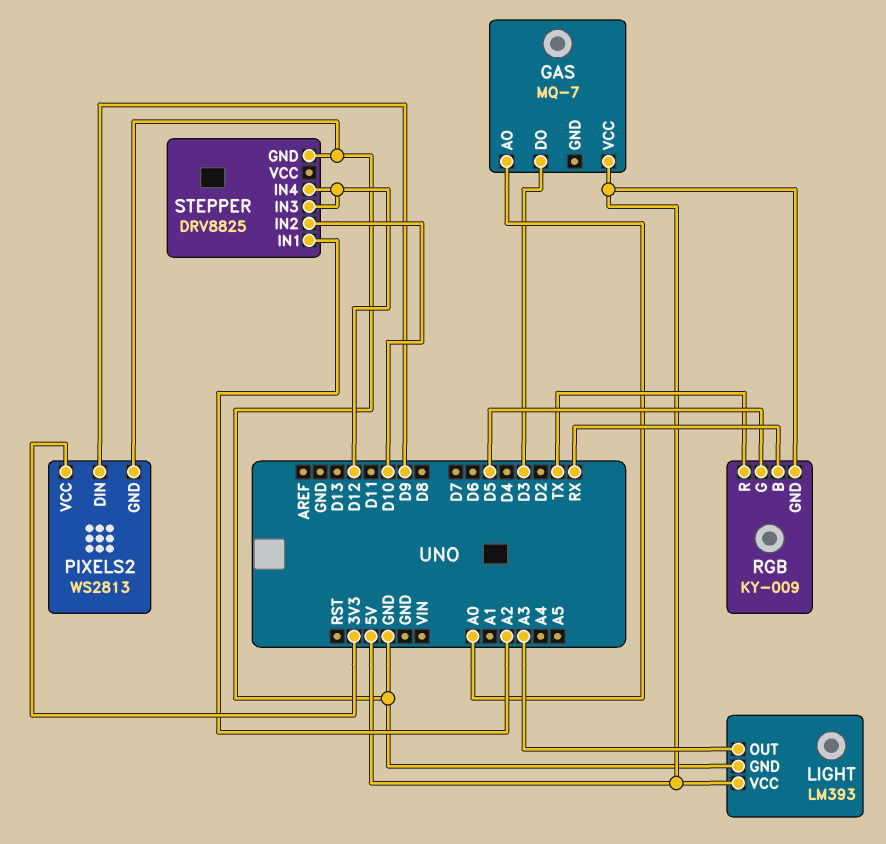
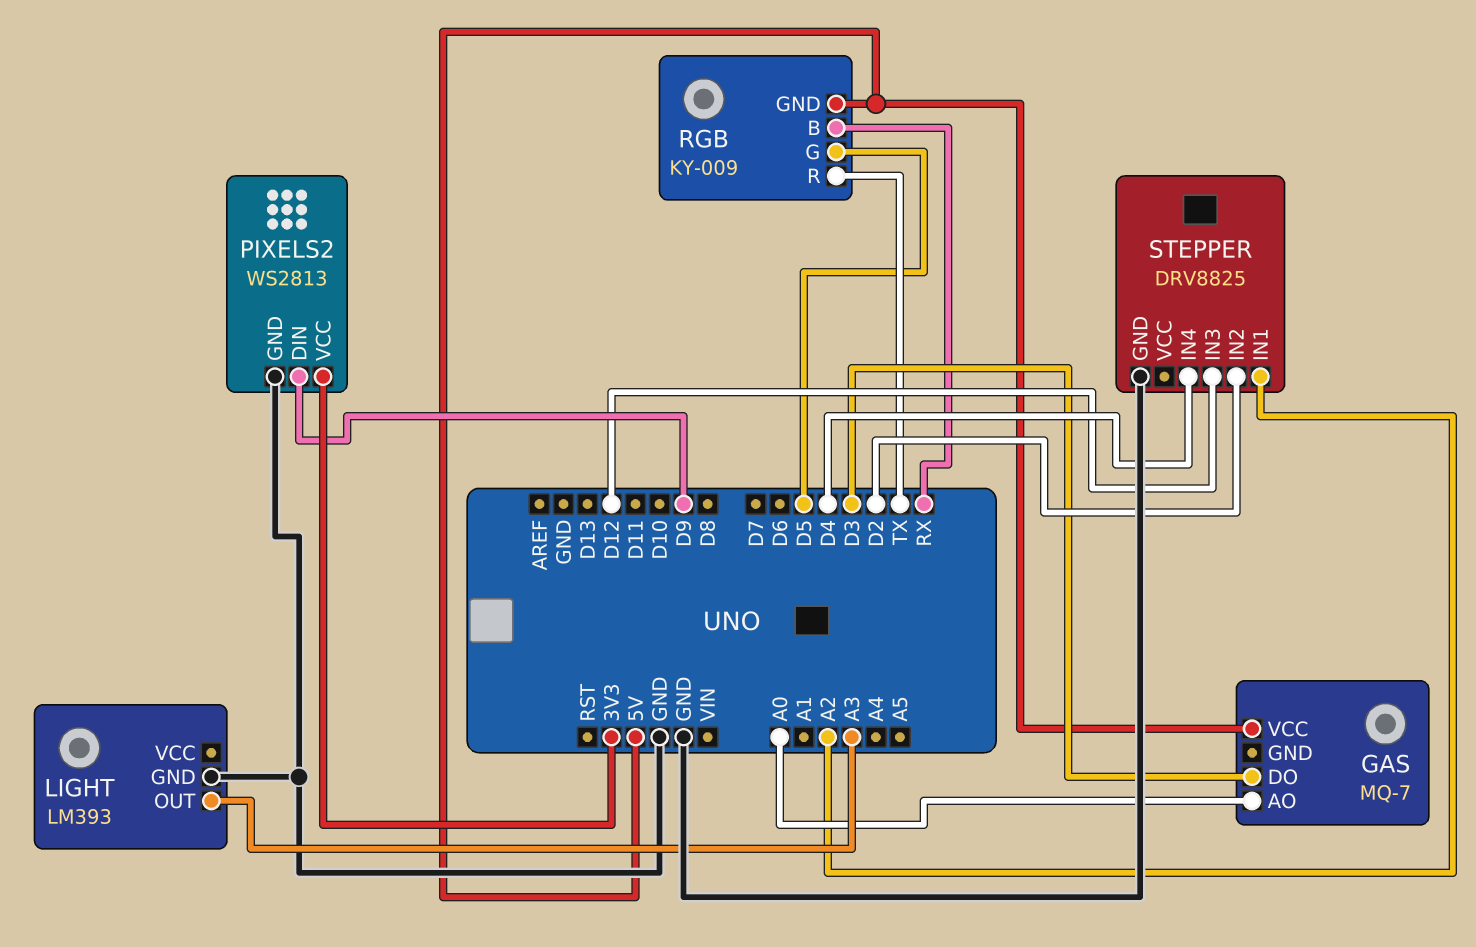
LIGHT pin VCC: 5V -> none
STEPPER pin IN2: D10 -> D2
STEPPER pin IN4: D12 -> D4

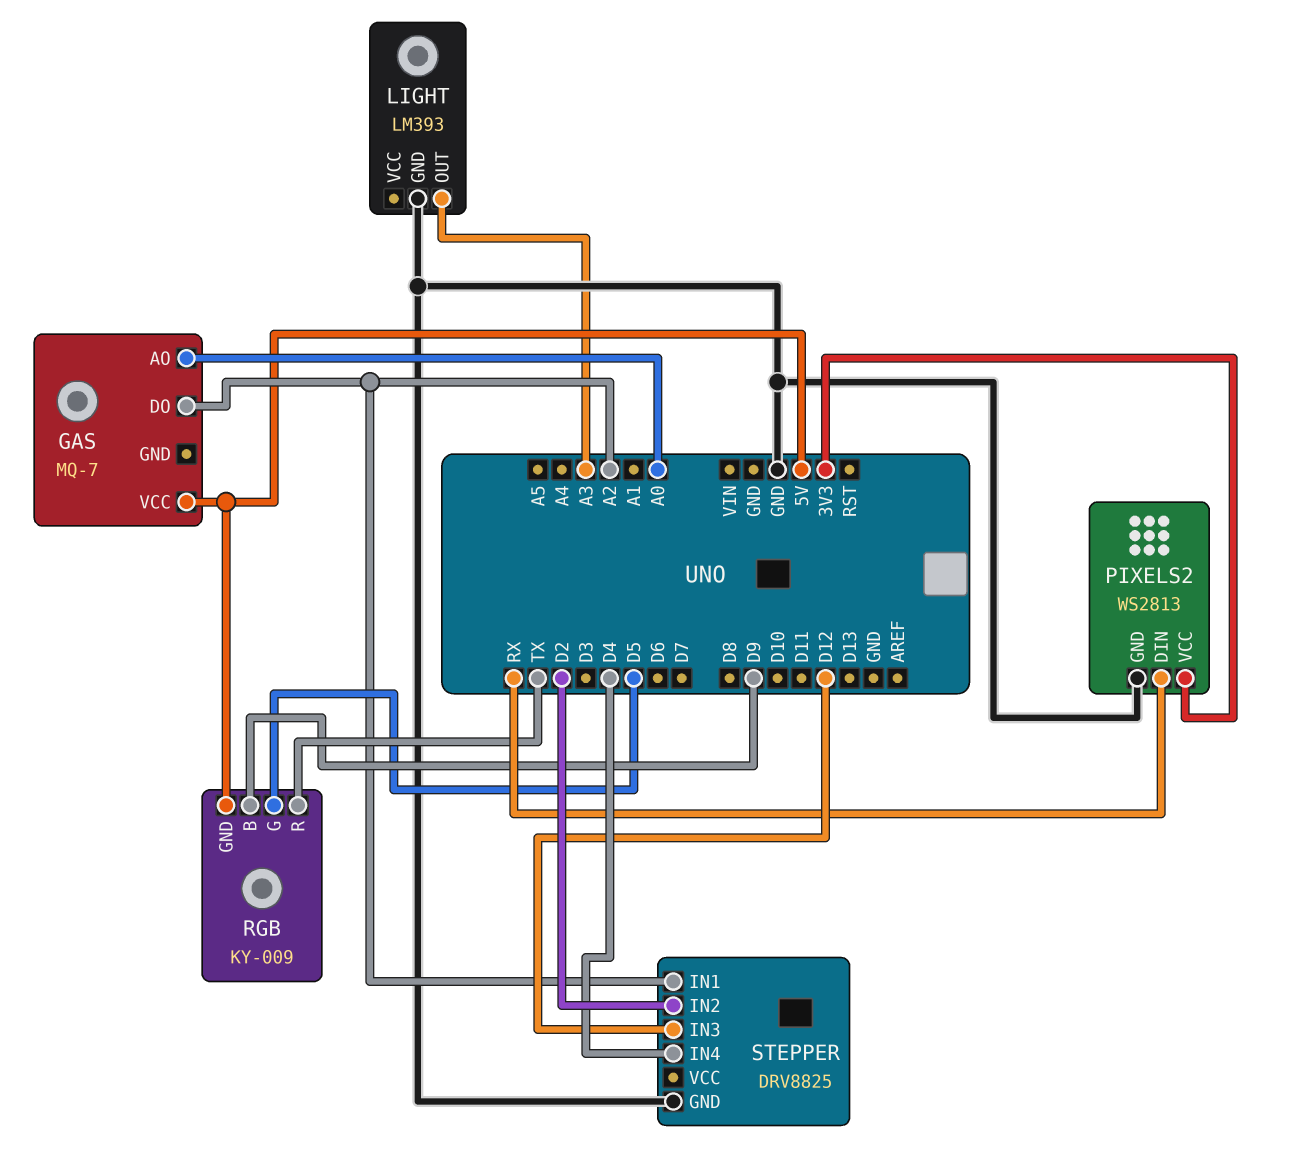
GAS pin DO: D3 -> A2
PIXELS2 pin DIN: D9 -> RX
RGB pin B: RX -> D9

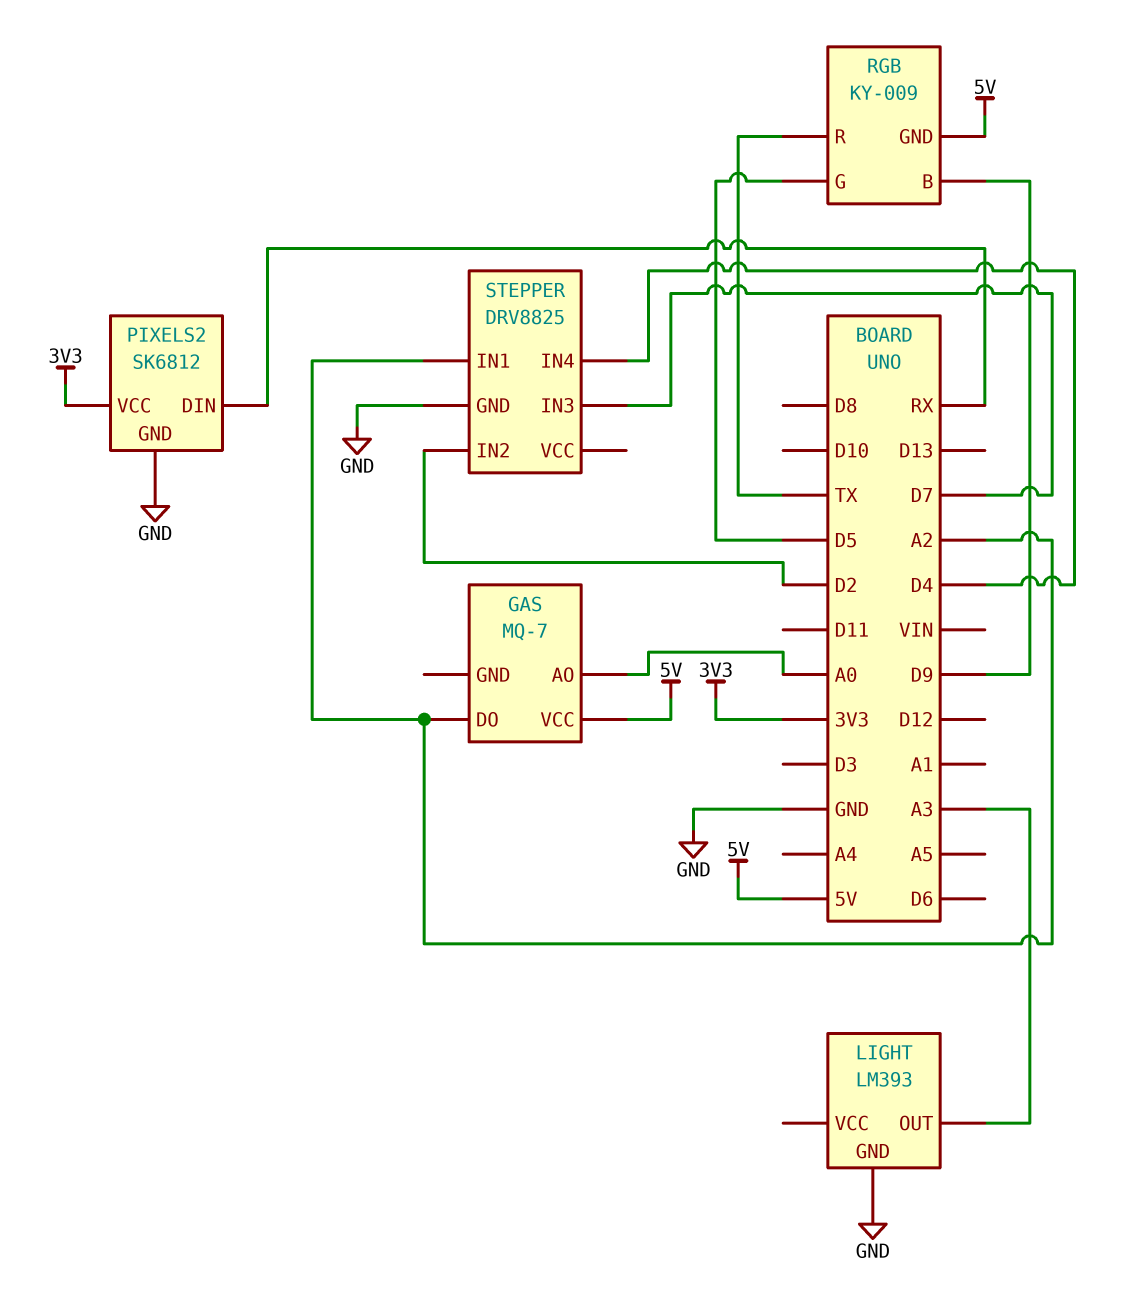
PIXELS2: WS2813 -> SK6812
STEPPER pin IN3: D12 -> D7

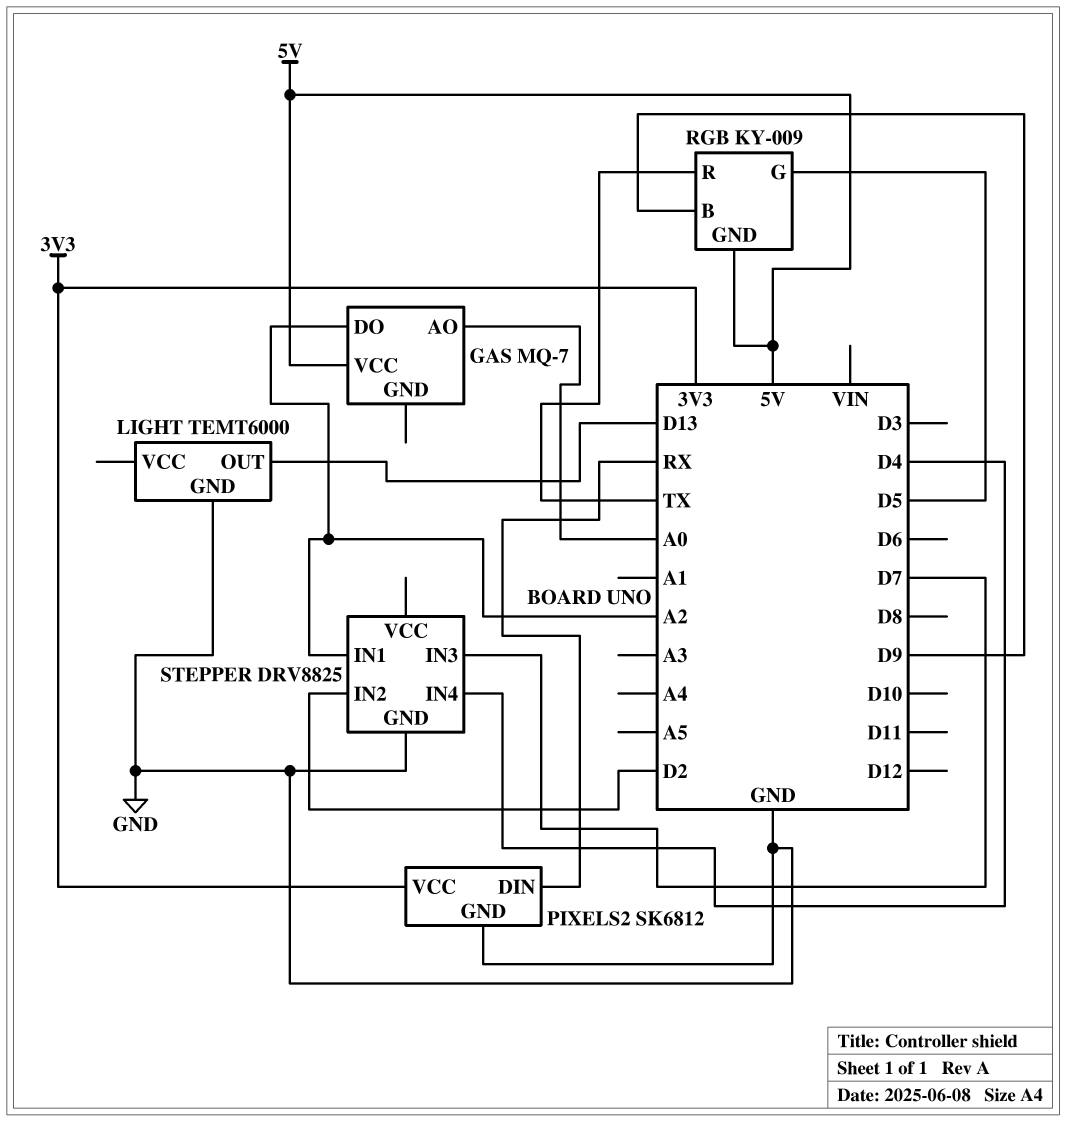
LIGHT: LM393 -> TEMT6000
LIGHT pin OUT: A3 -> D13

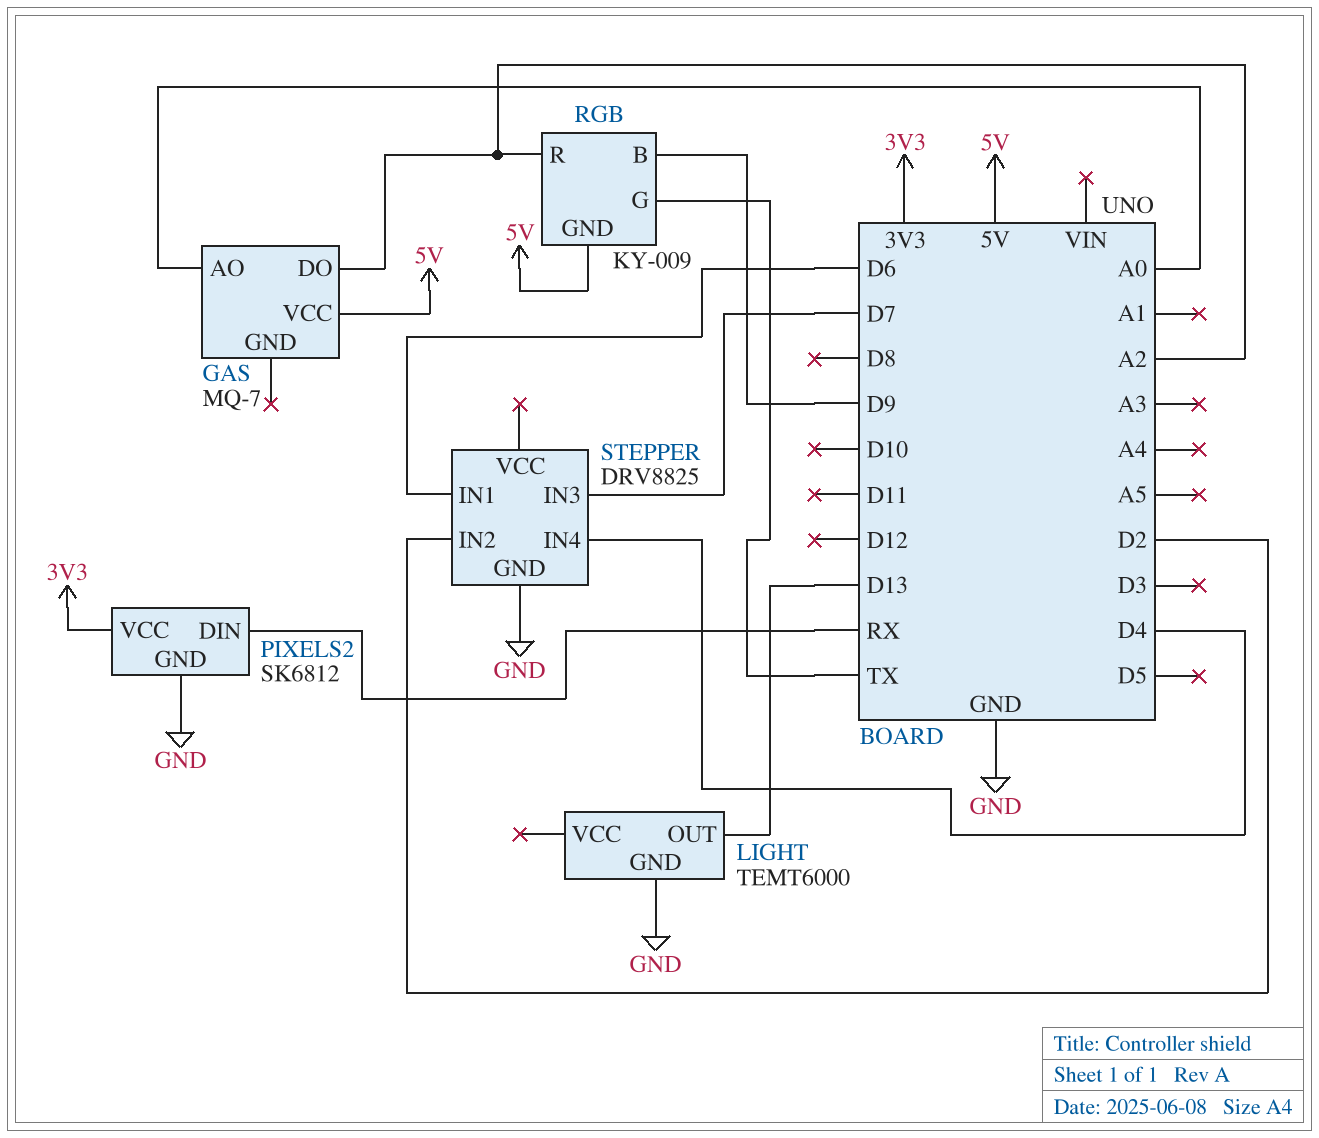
RGB pin G: D5 -> TX
RGB pin R: TX -> A2
STEPPER pin IN1: A2 -> D6

